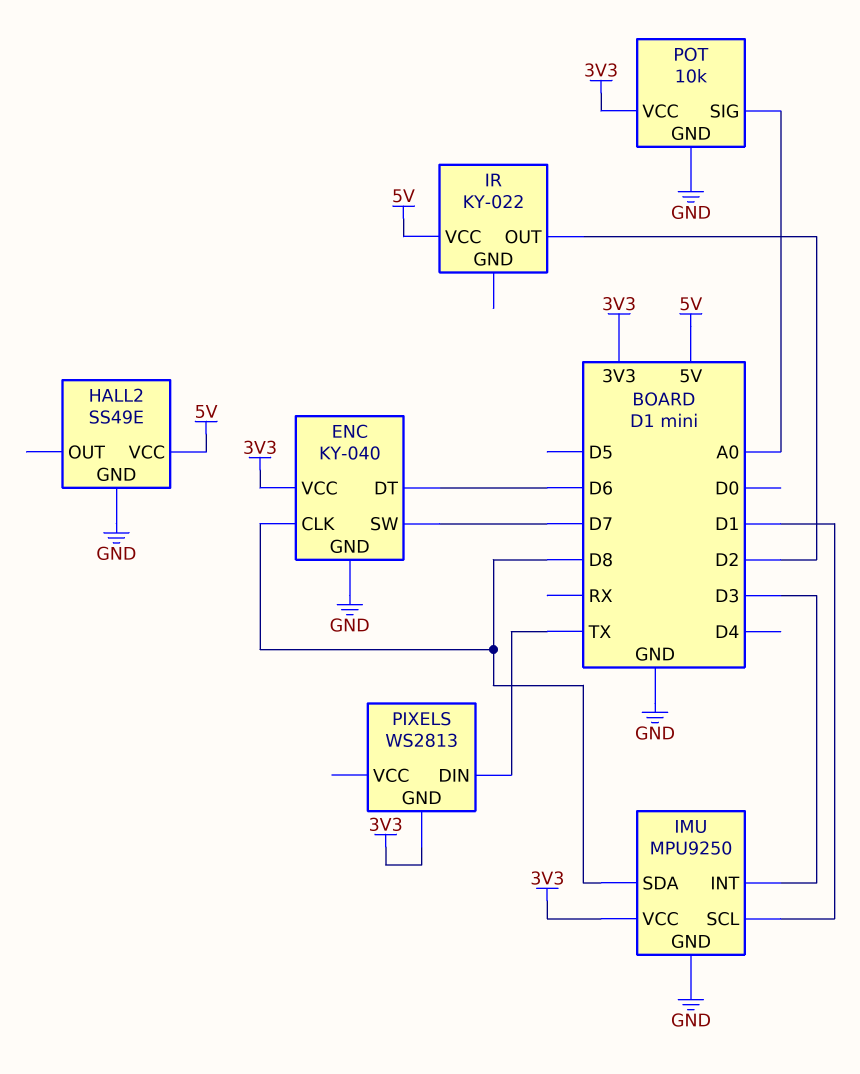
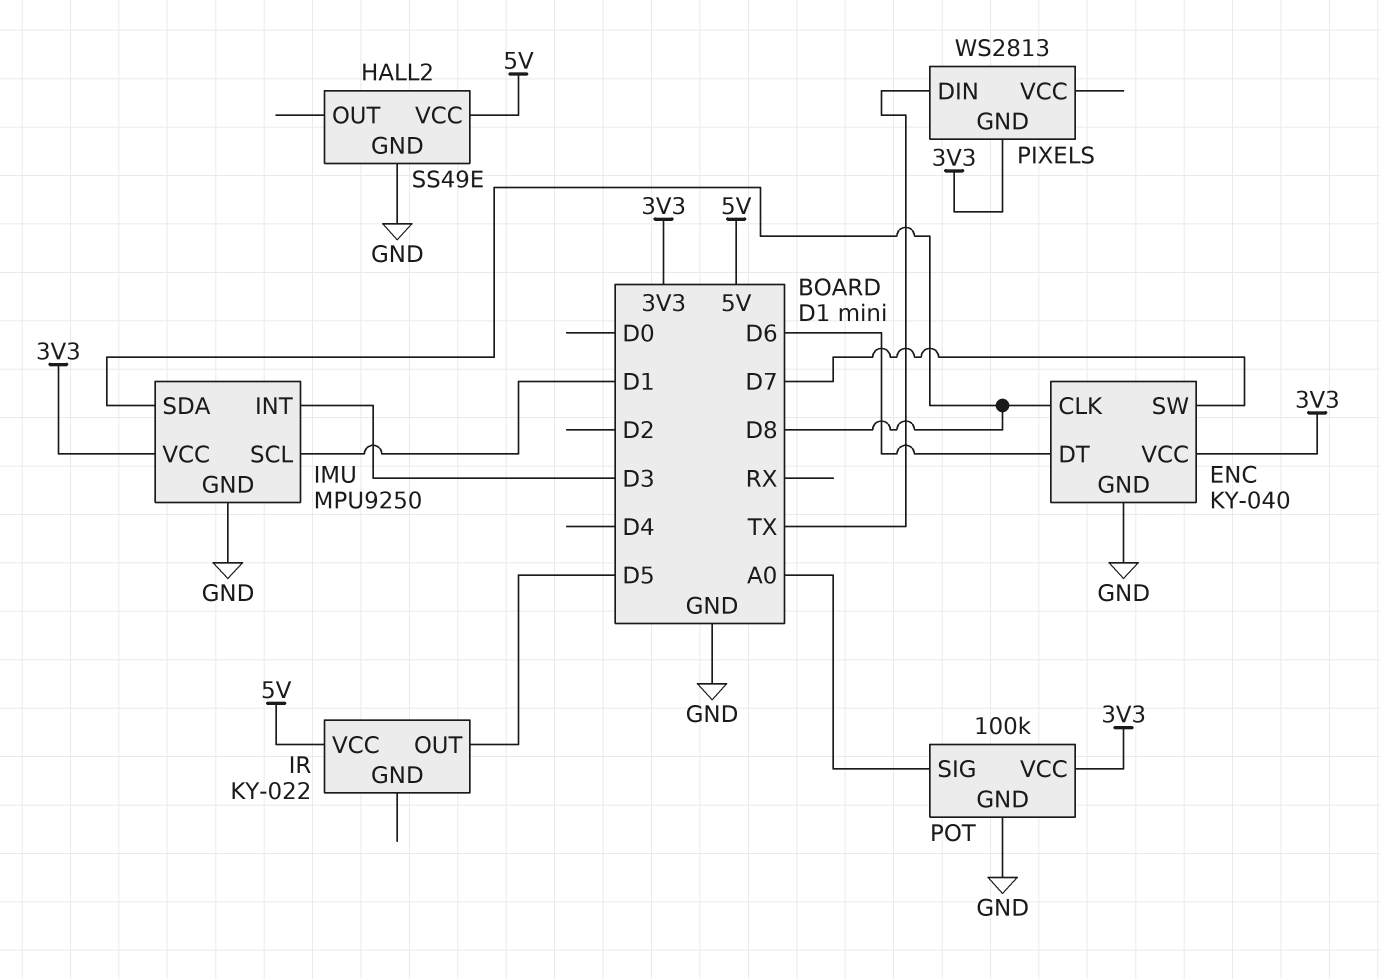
IR pin OUT: D2 -> D5
POT: 10k -> 100k

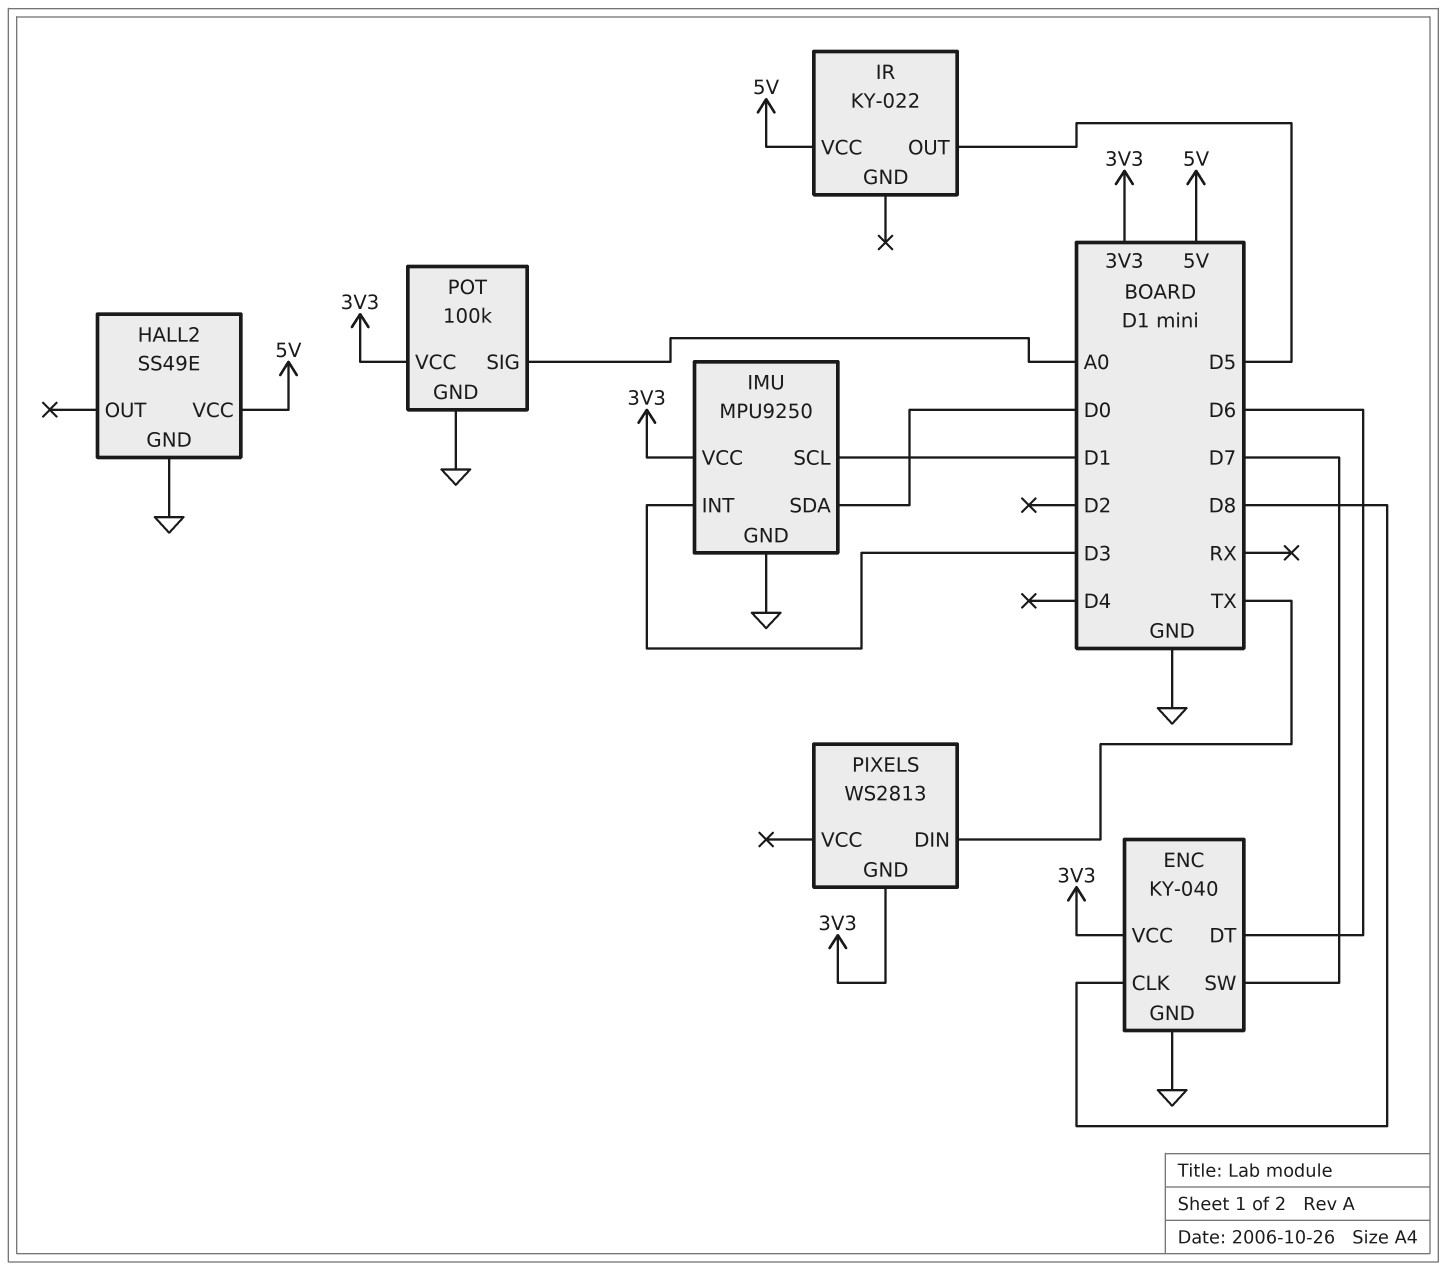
IMU pin SDA: D8 -> D0

